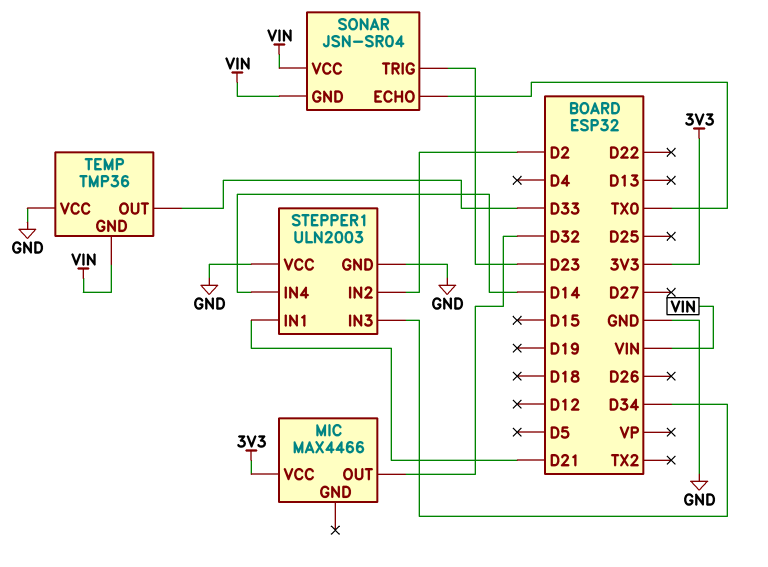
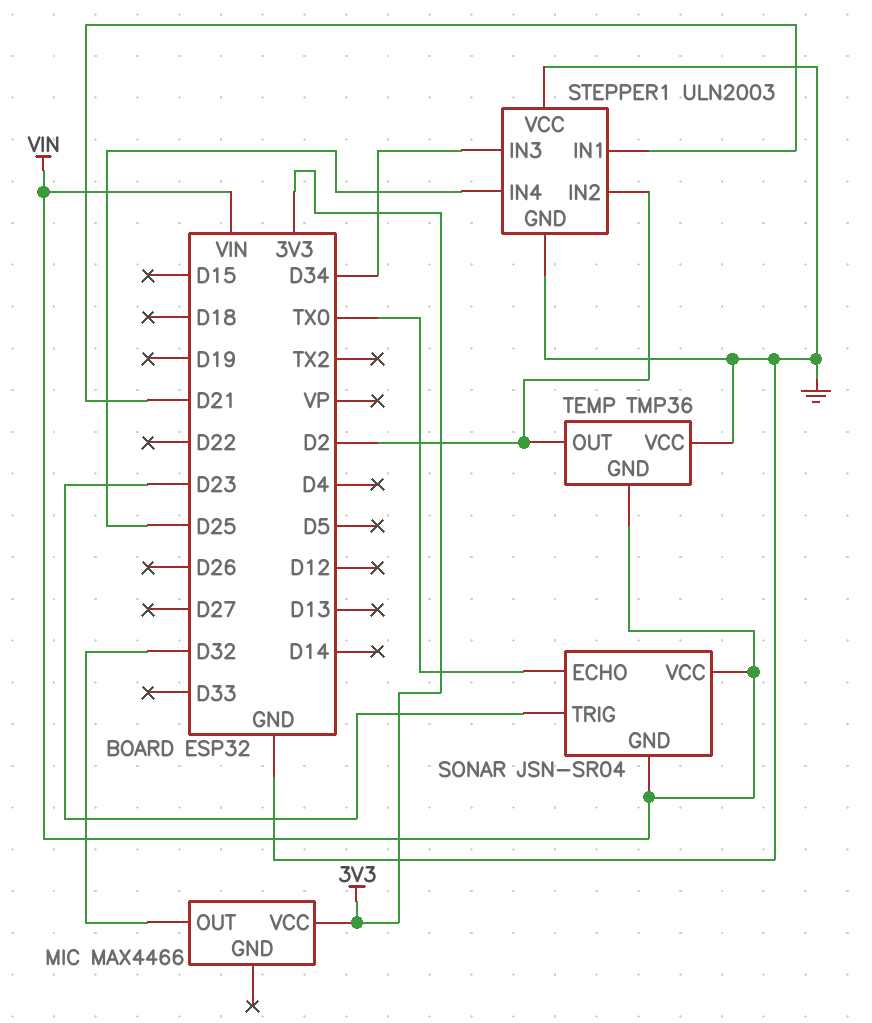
STEPPER1 pin IN4: D14 -> D25
TEMP pin OUT: D33 -> D2

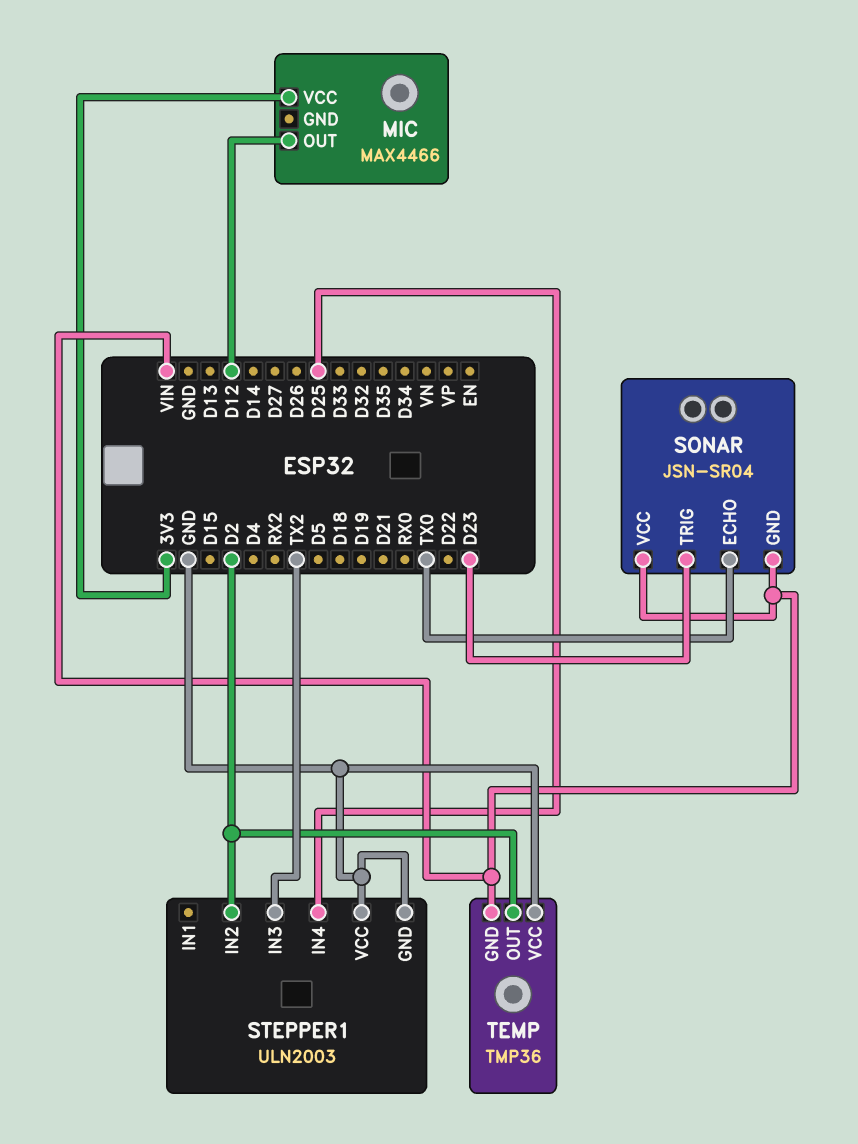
MIC pin OUT: D32 -> D12
STEPPER1 pin IN1: D21 -> none
STEPPER1 pin IN3: D34 -> TX2

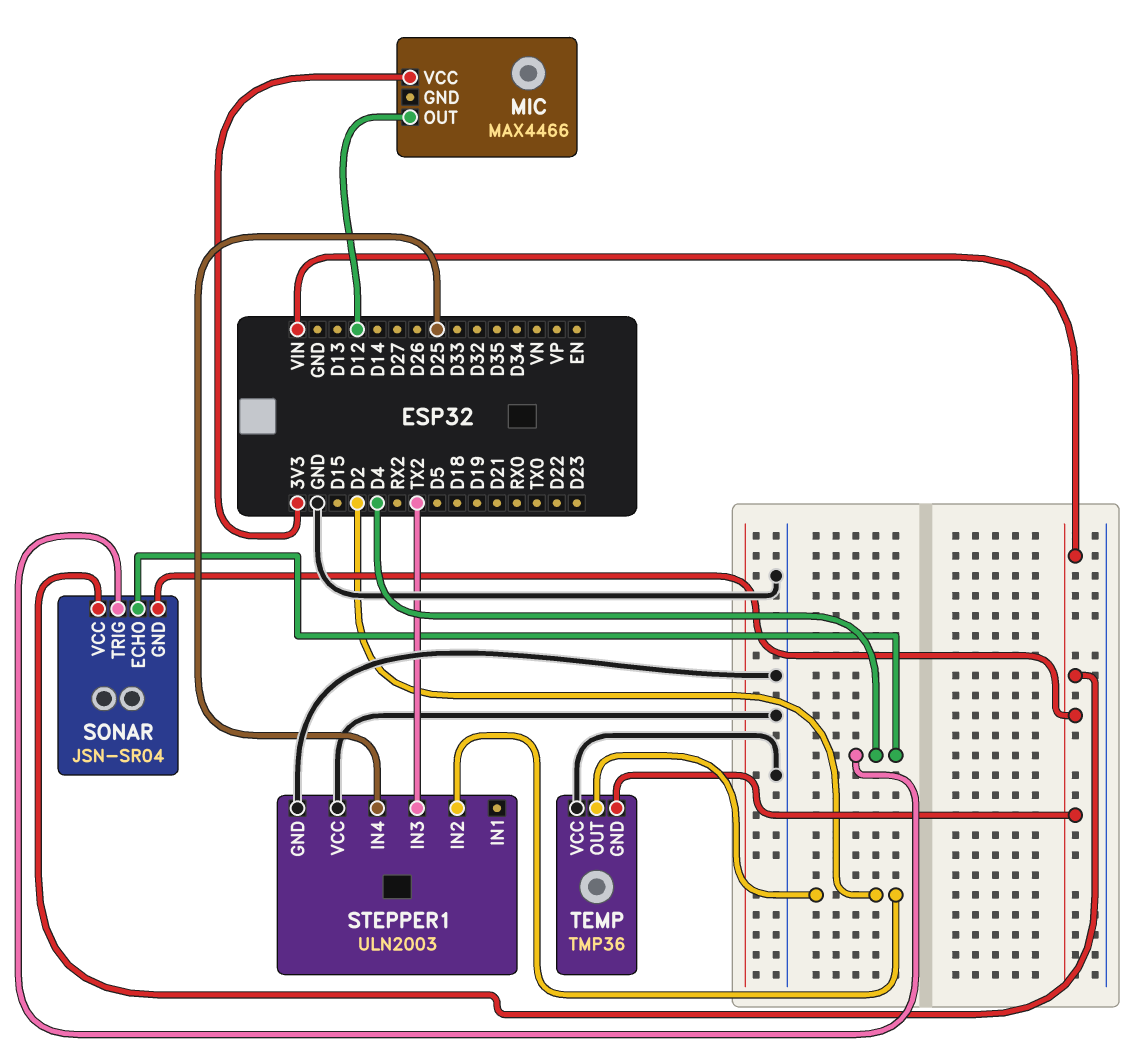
SONAR pin ECHO: TX0 -> D4
SONAR pin TRIG: D23 -> D4

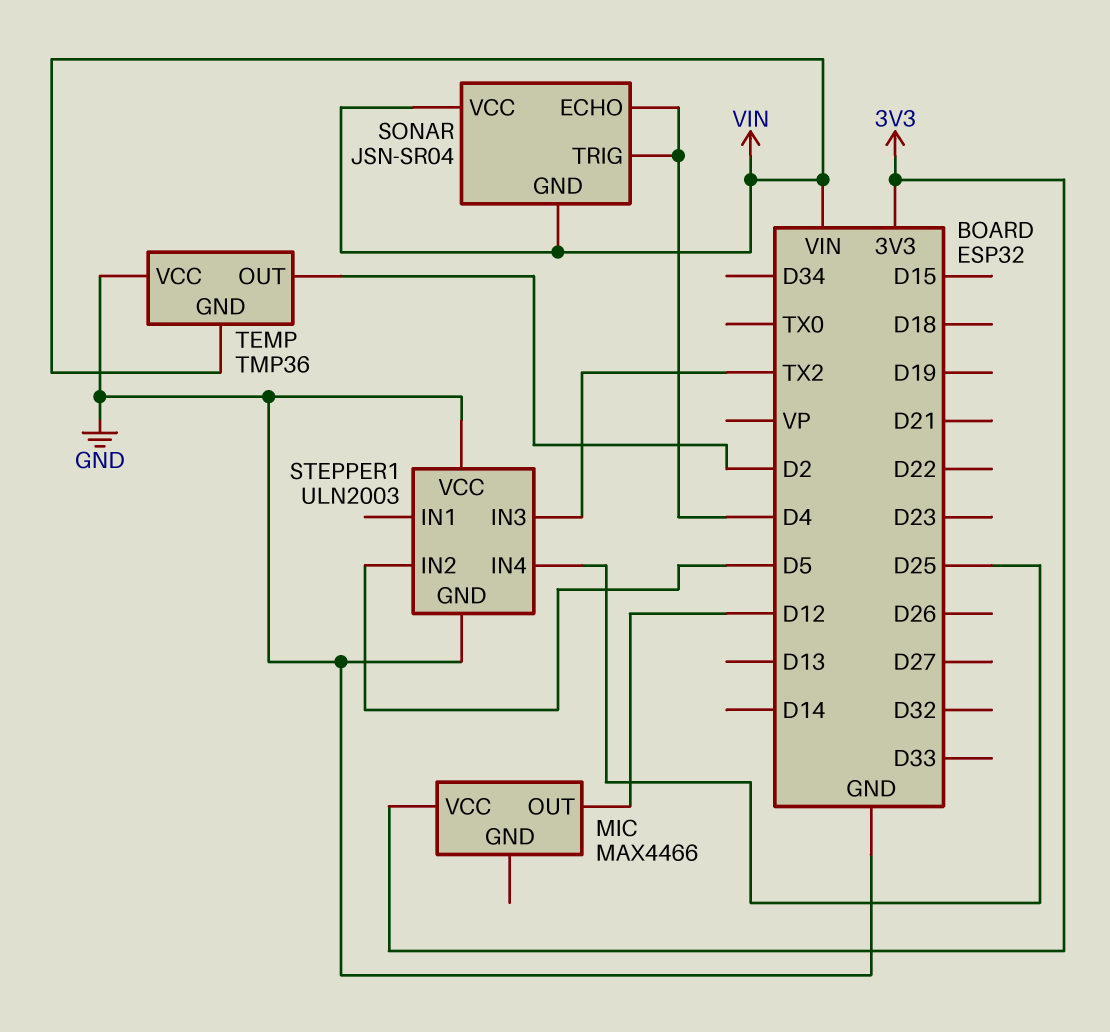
STEPPER1 pin IN2: D2 -> D5

